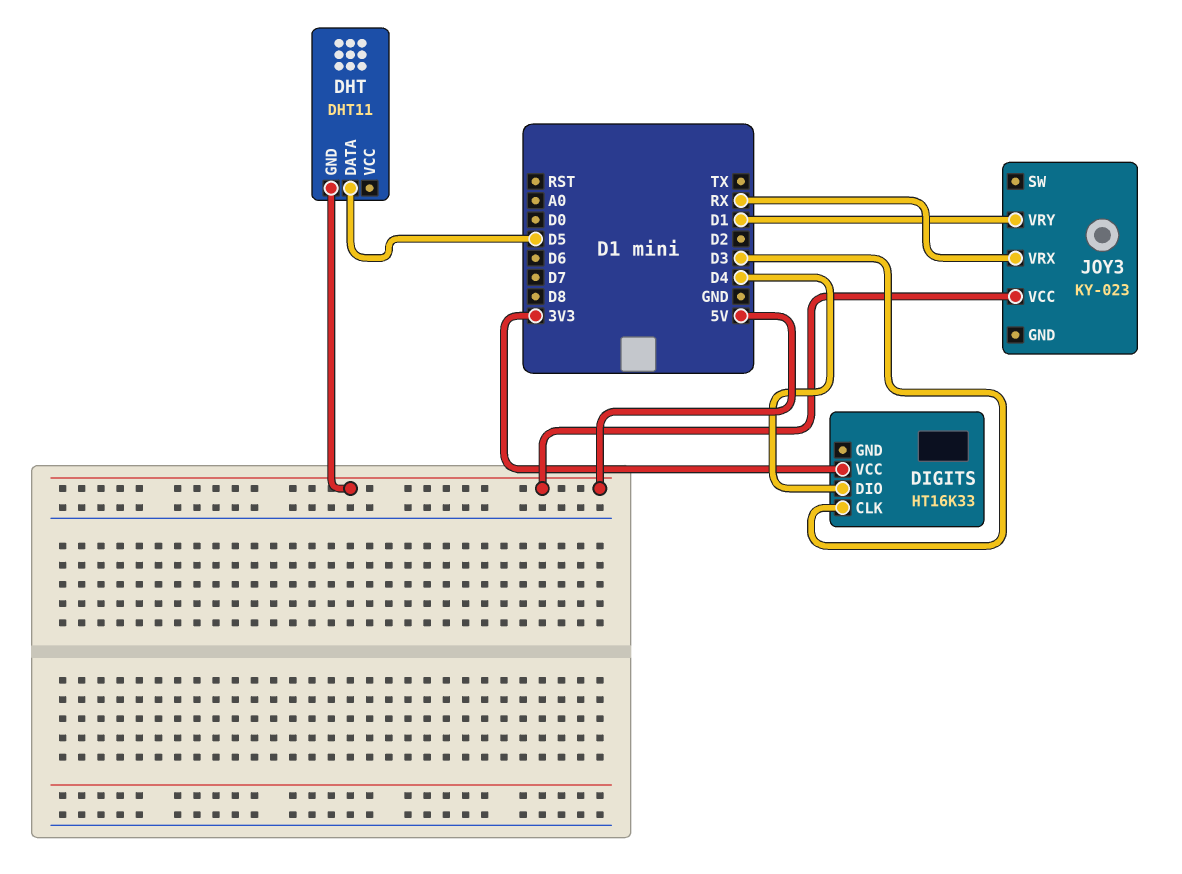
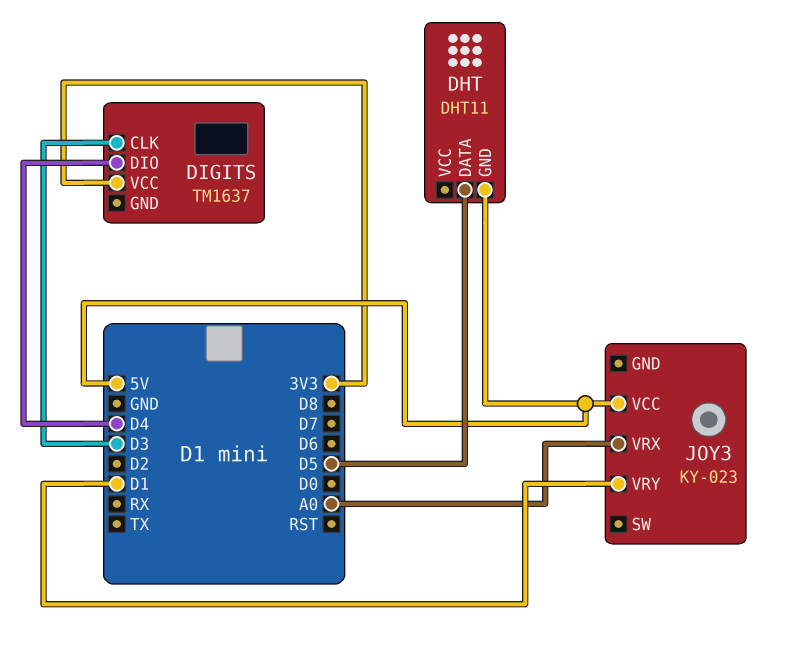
DIGITS: HT16K33 -> TM1637
JOY3 pin VRX: RX -> A0

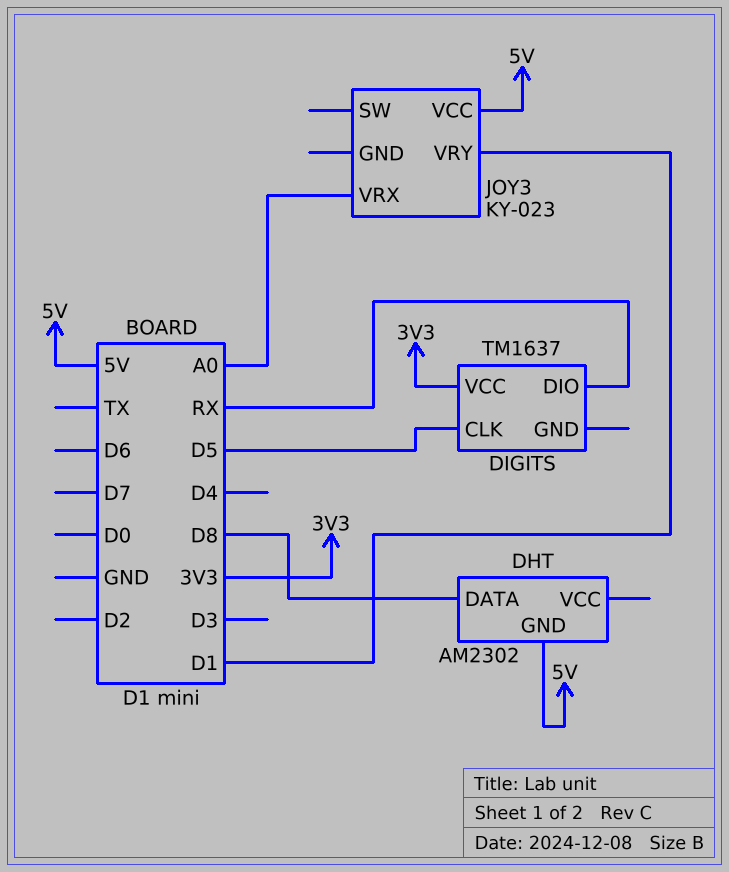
DHT: DHT11 -> AM2302
DHT pin DATA: D5 -> D8
DIGITS pin CLK: D3 -> D5
DIGITS pin DIO: D4 -> RX

